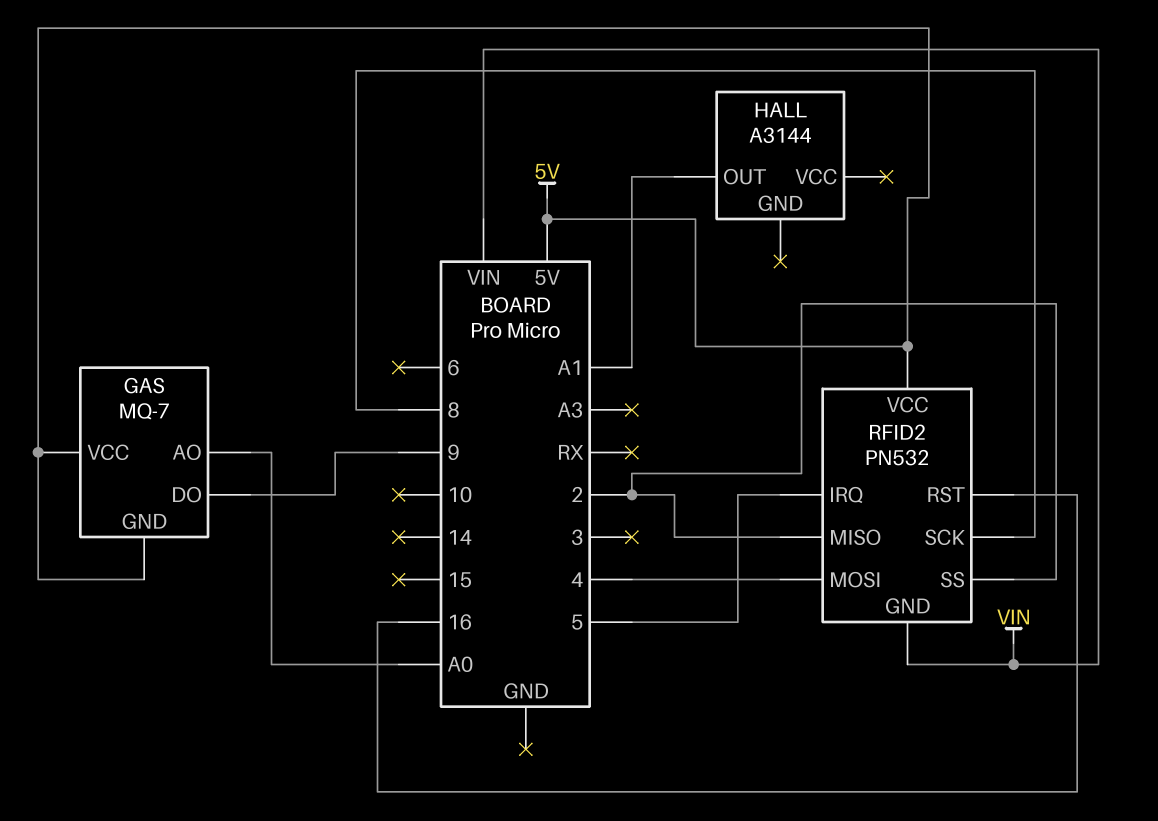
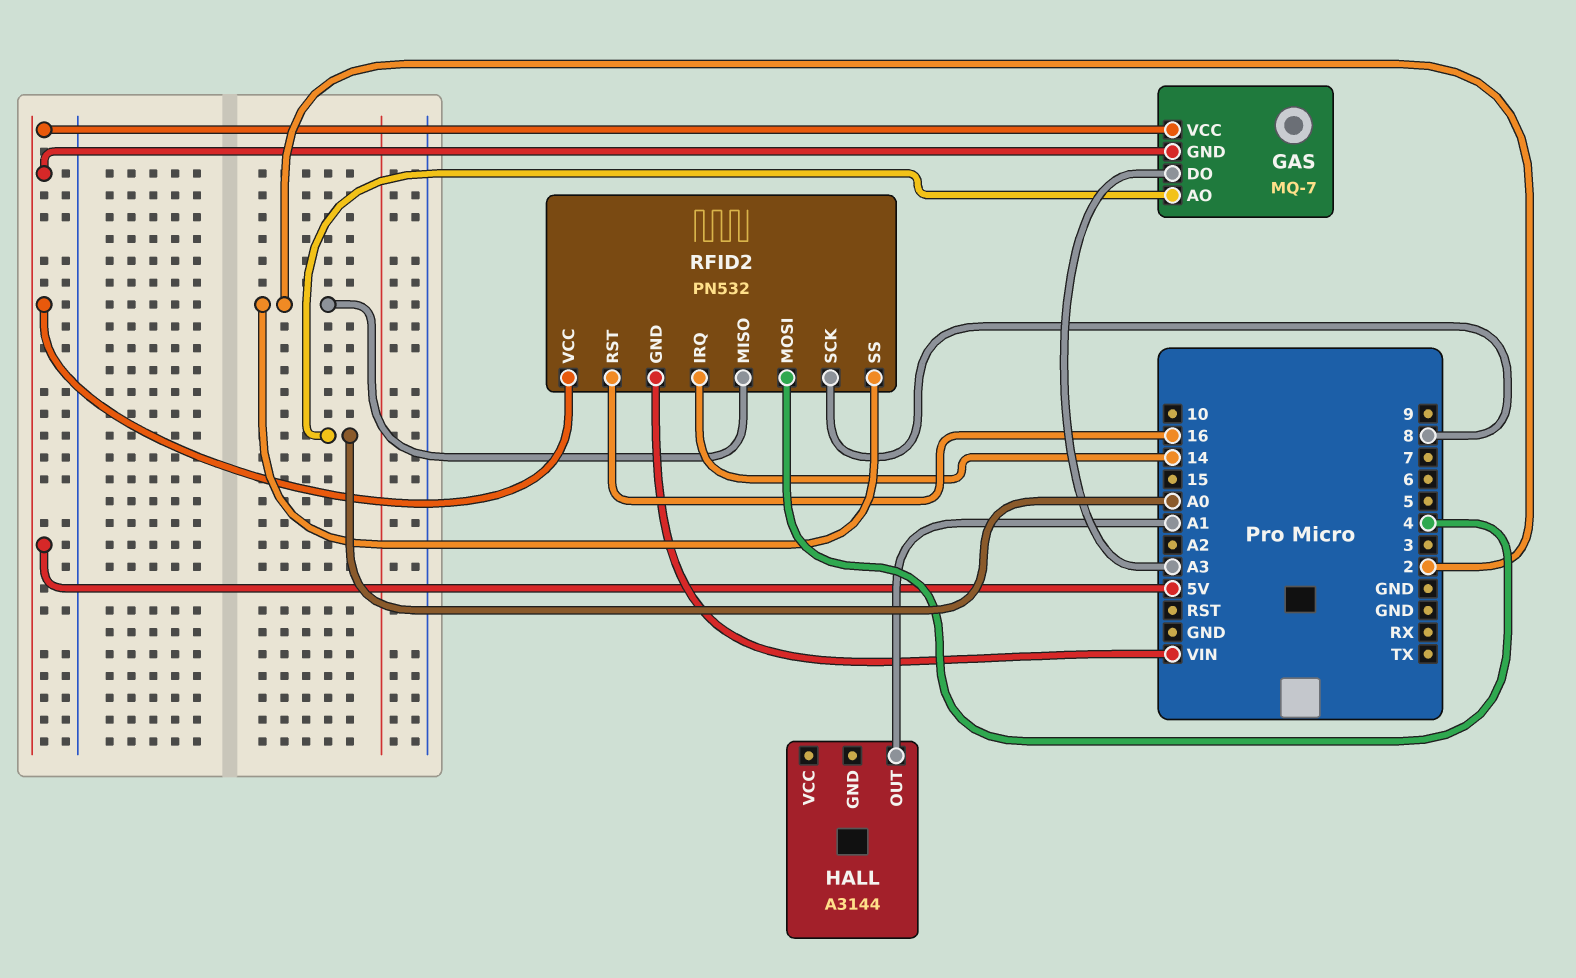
GAS pin DO: 9 -> A3
RFID2 pin IRQ: 5 -> 14

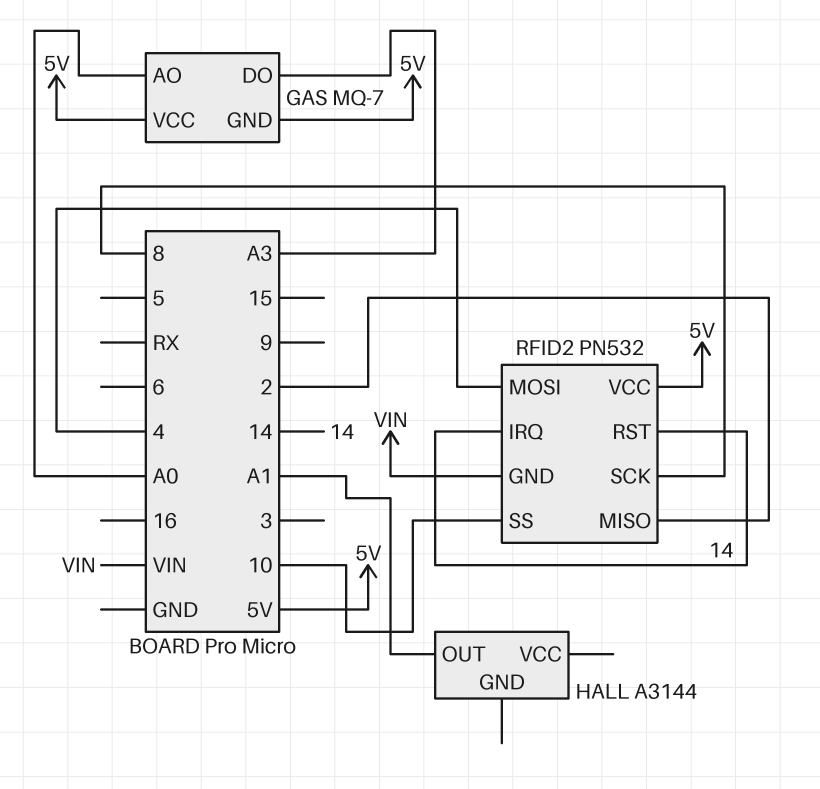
RFID2 pin RST: 16 -> 14
RFID2 pin SS: 2 -> 10

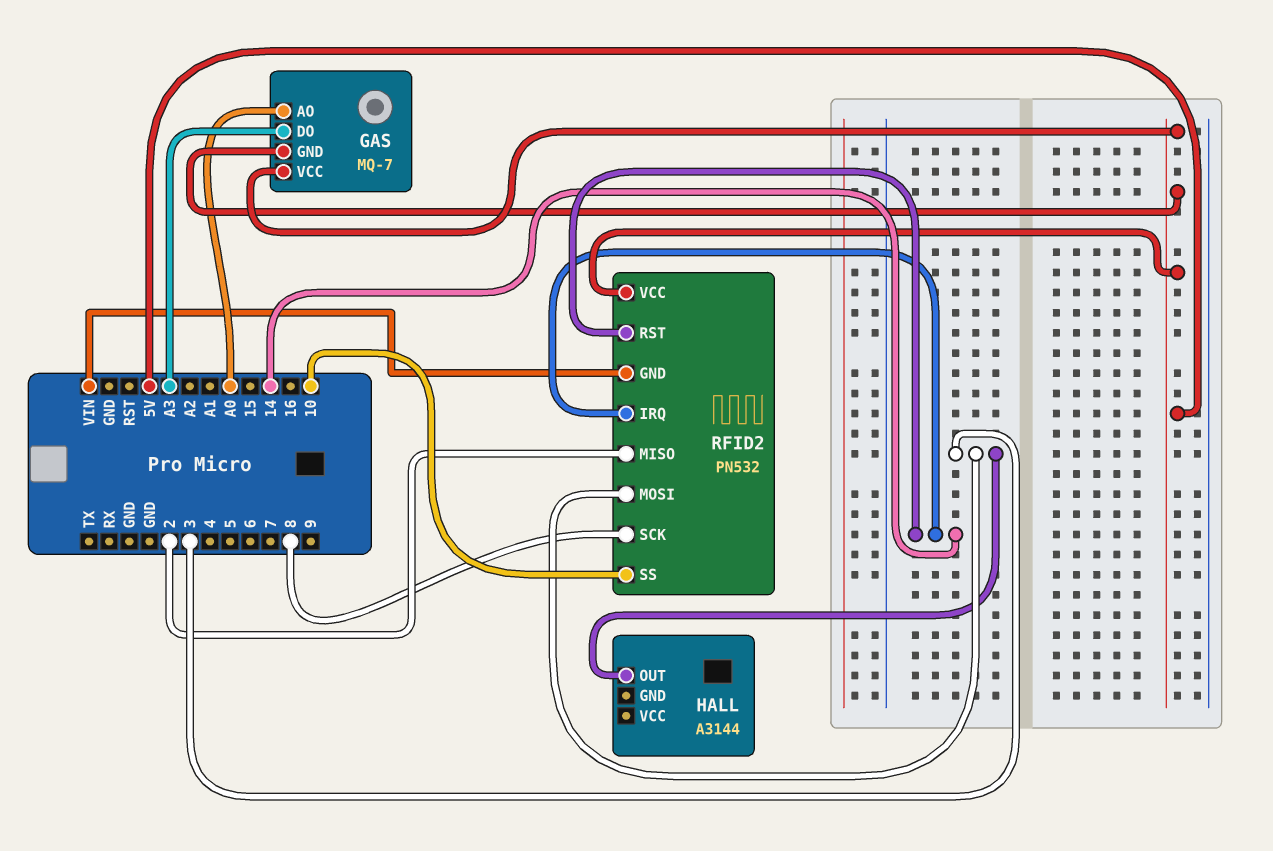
HALL pin OUT: A1 -> 3
RFID2 pin MOSI: 4 -> 3

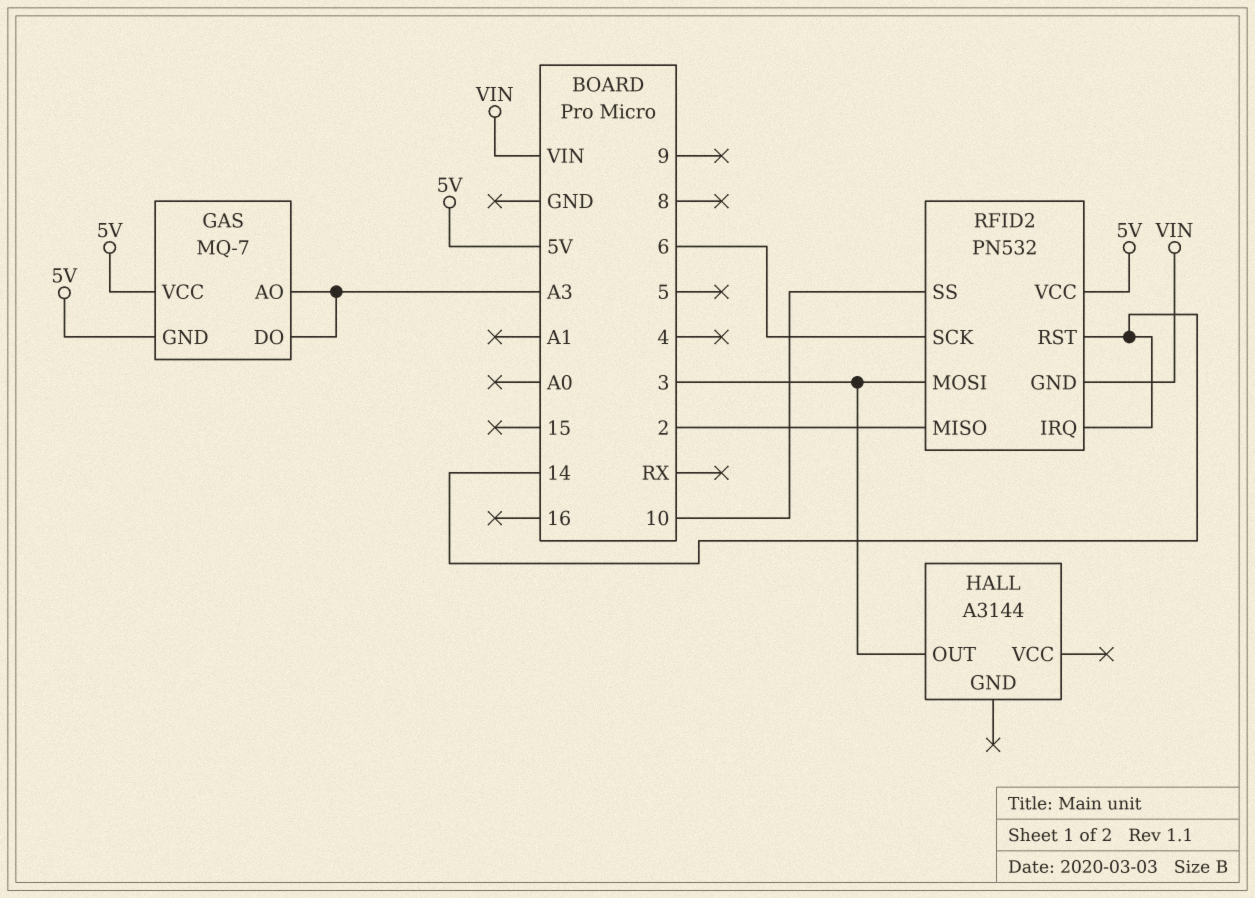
GAS pin AO: A0 -> A3
RFID2 pin SCK: 8 -> 6

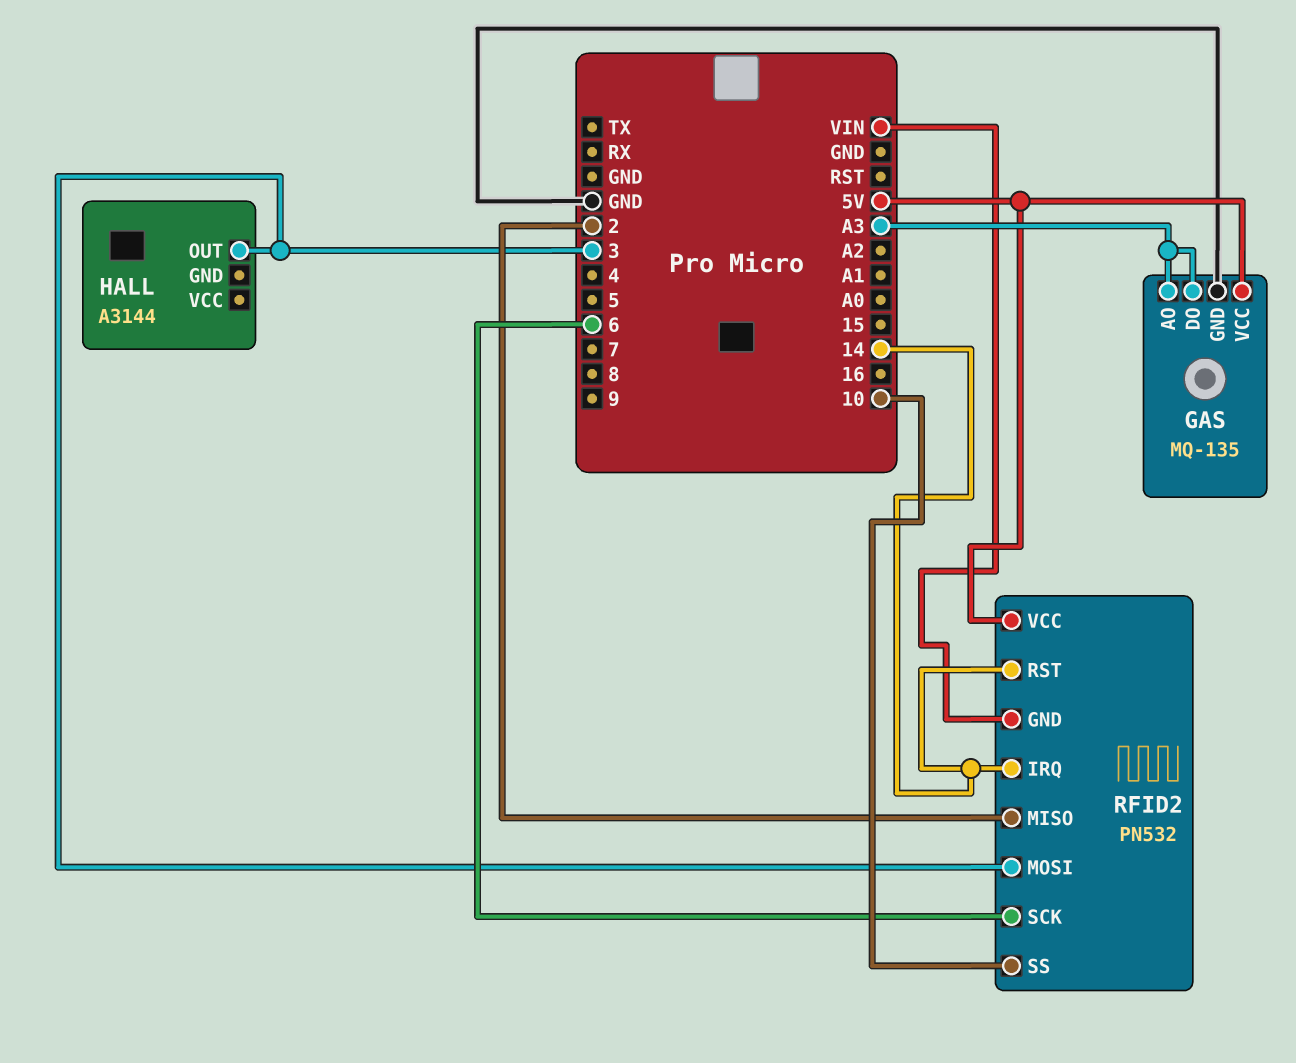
GAS: MQ-7 -> MQ-135
GAS pin GND: 5V -> GND

